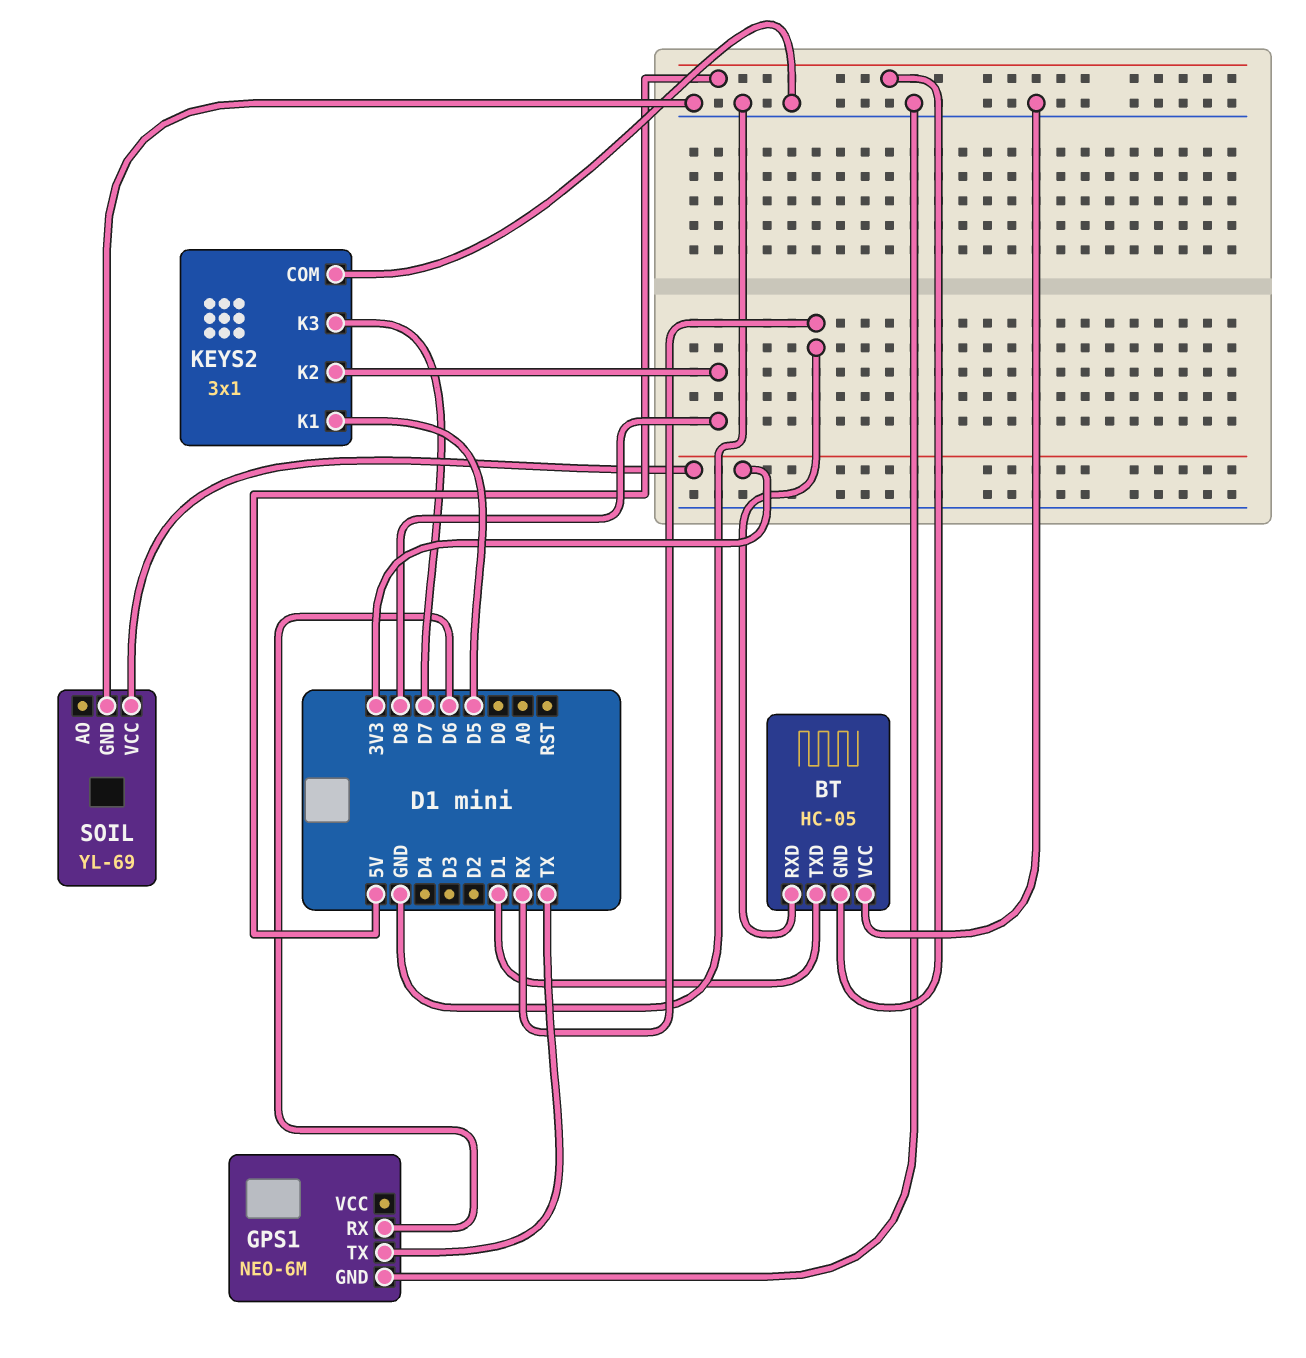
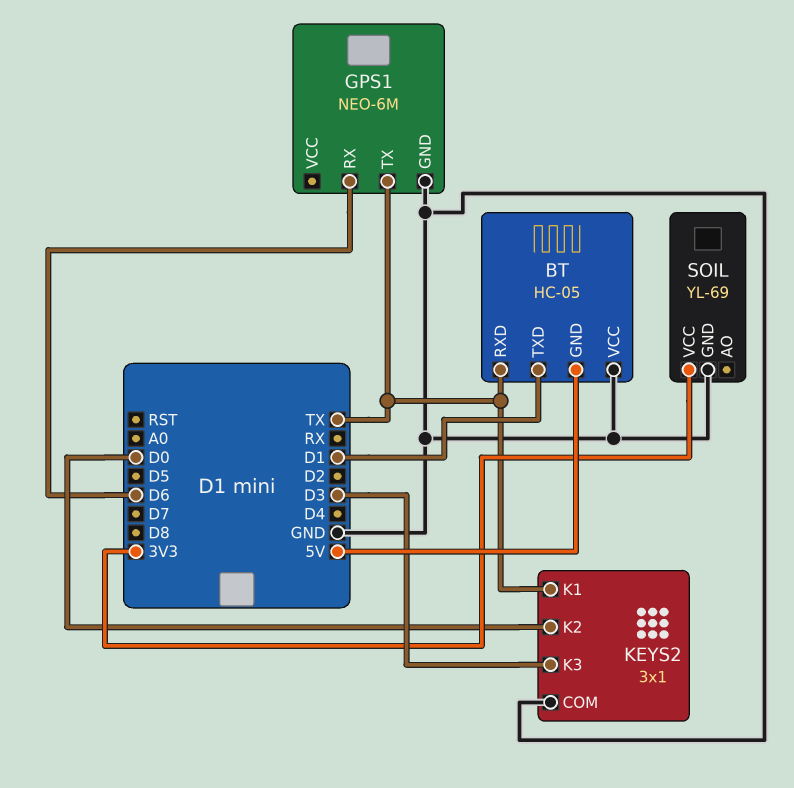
BT pin RXD: RX -> TX
KEYS2 pin K1: D5 -> TX
KEYS2 pin K2: D8 -> D0
KEYS2 pin K3: D7 -> D3

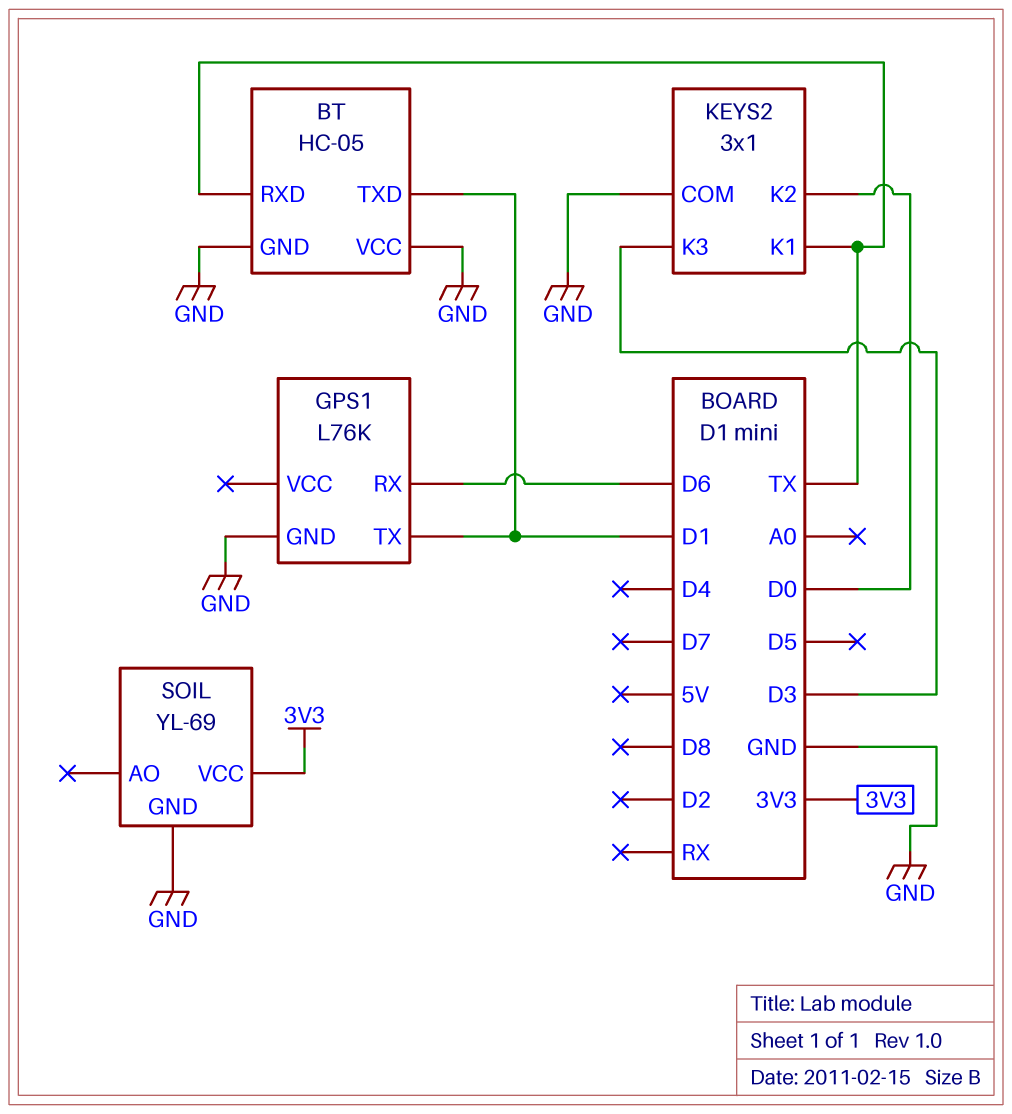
BT pin GND: 5V -> GND
GPS1: NEO-6M -> L76K
GPS1 pin TX: TX -> D1

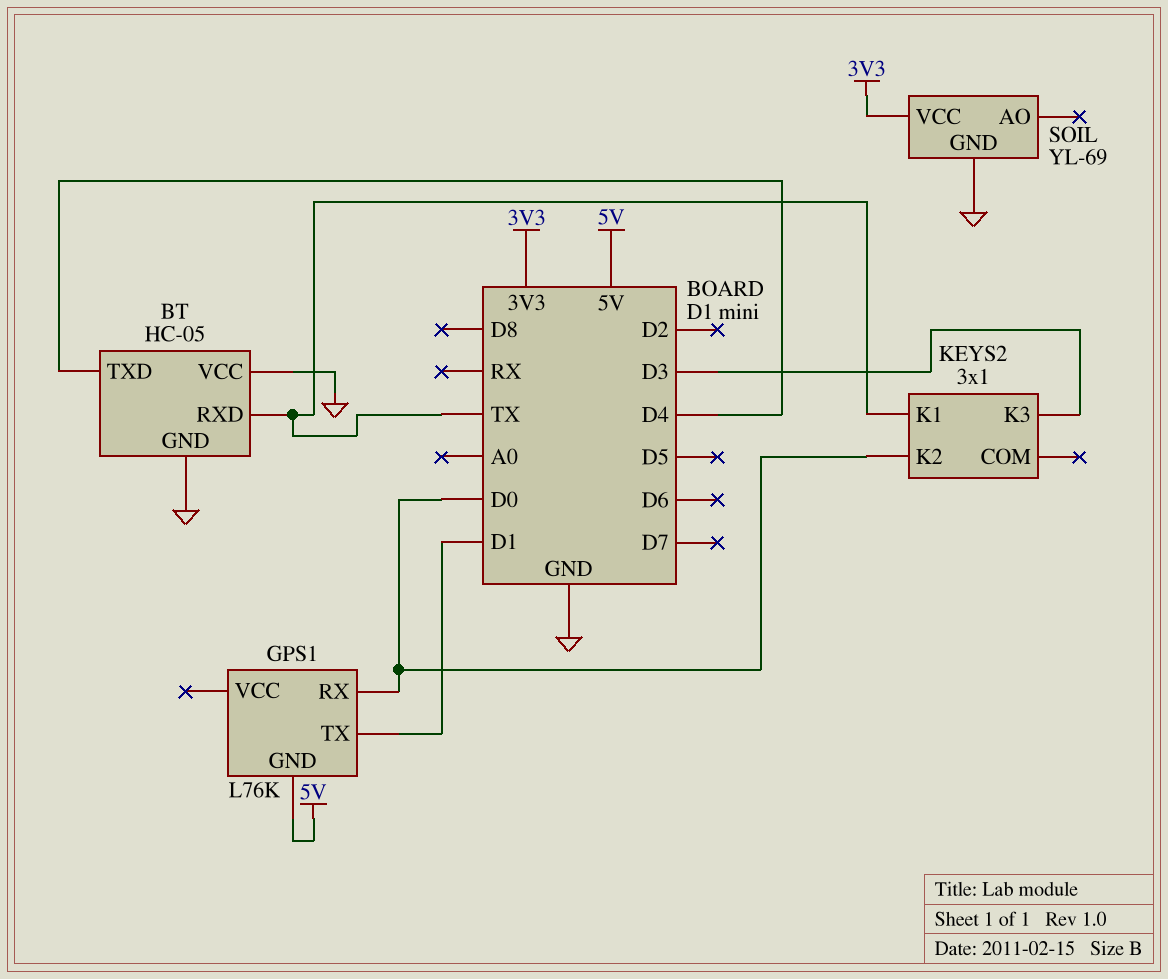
BT pin TXD: D1 -> D4
GPS1 pin GND: GND -> 5V
GPS1 pin RX: D6 -> D0
KEYS2 pin COM: GND -> none

